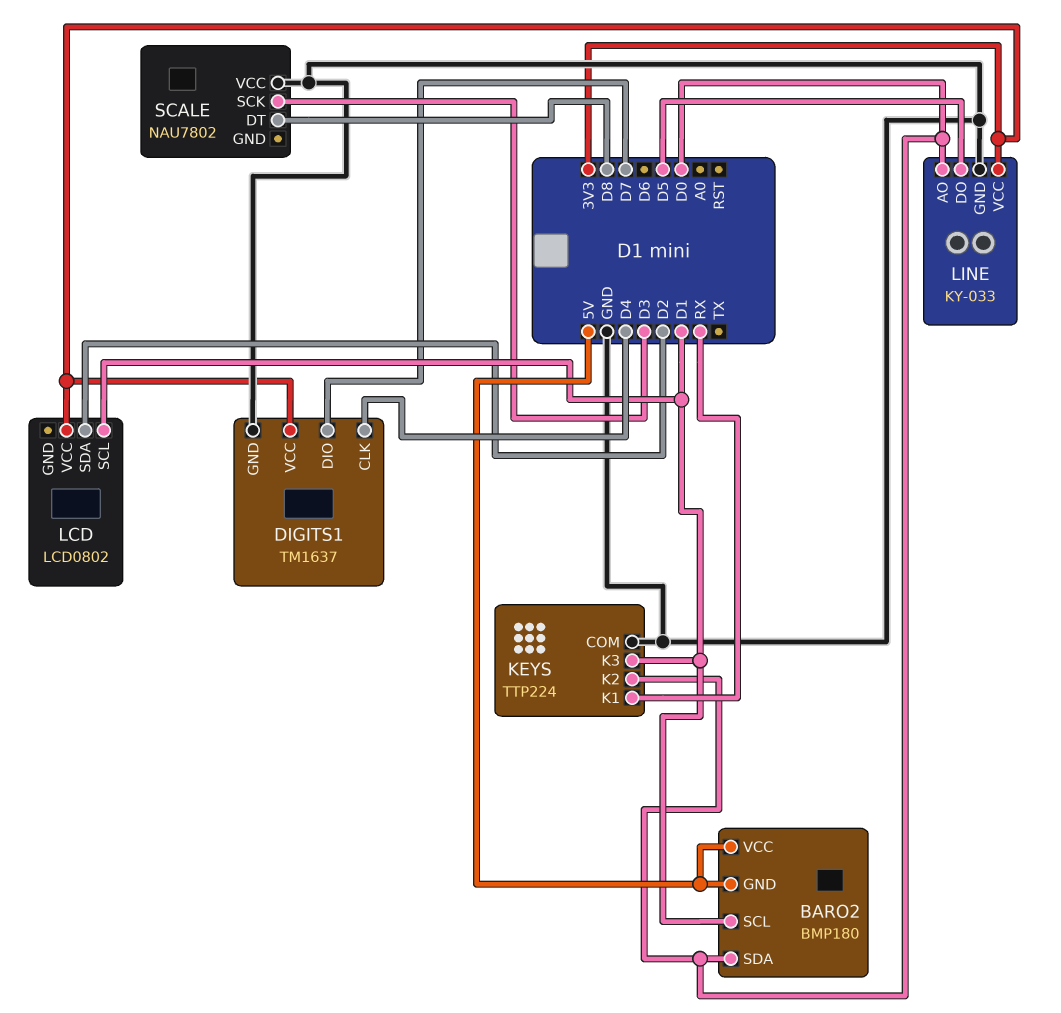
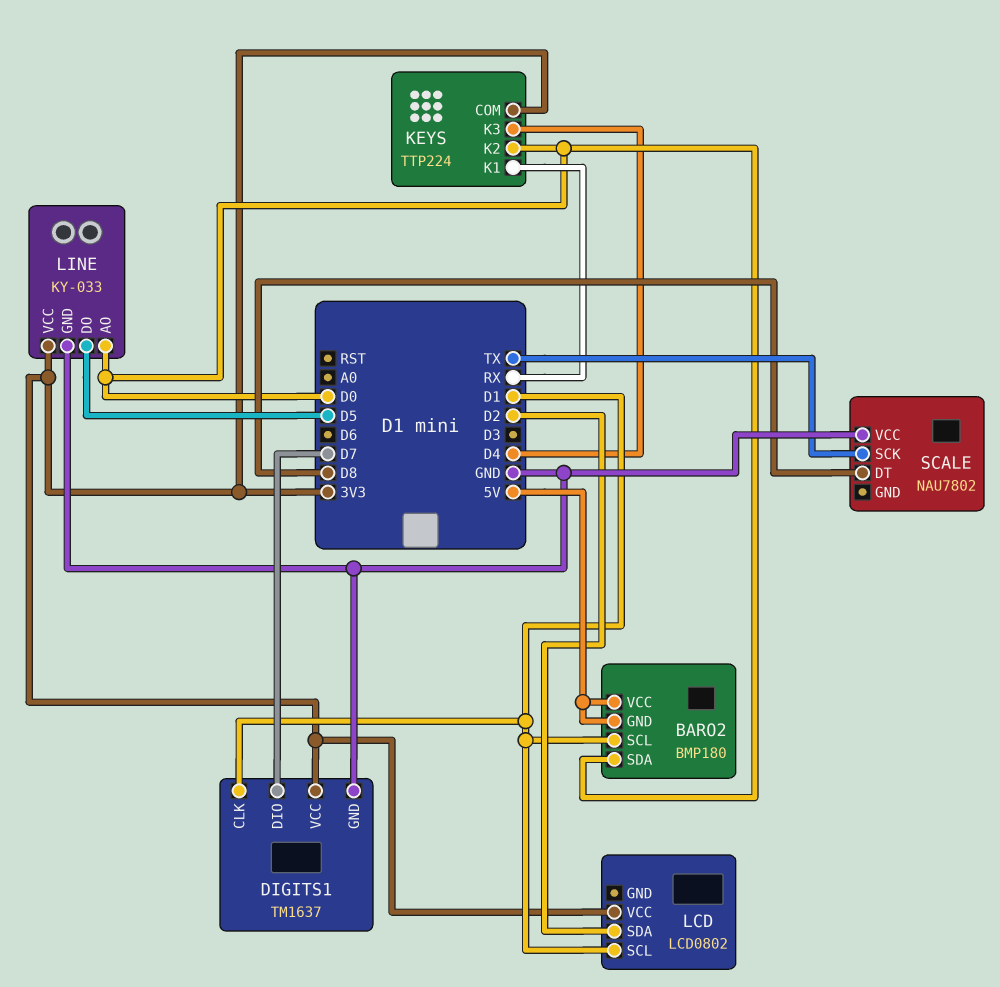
DIGITS1 pin CLK: D4 -> D1
KEYS pin COM: GND -> 3V3
KEYS pin K3: D1 -> D4
SCALE pin SCK: D3 -> TX

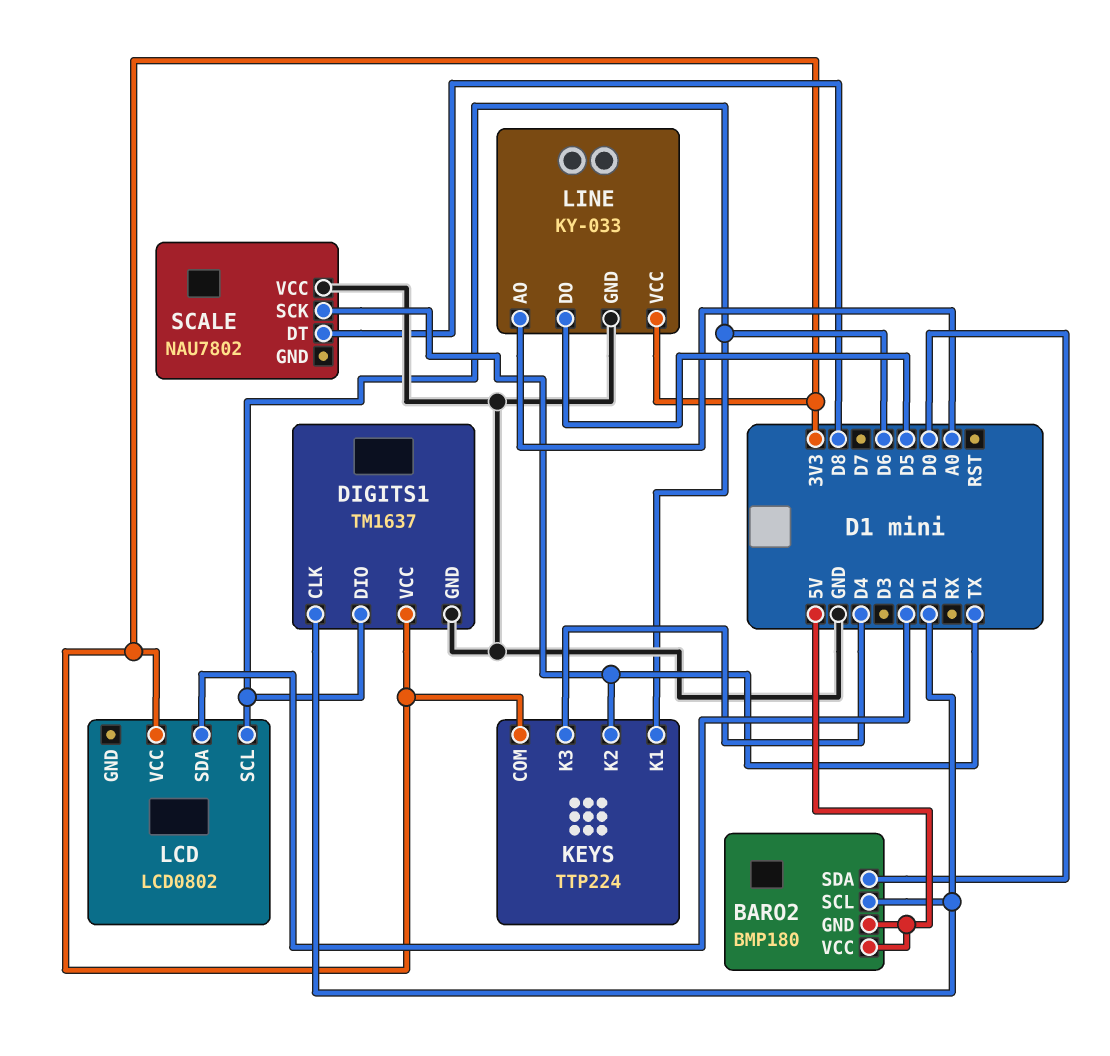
DIGITS1 pin DIO: D7 -> D6
KEYS pin K1: RX -> D6
KEYS pin K2: D0 -> TX
LCD pin SCL: D1 -> D6
LINE pin AO: D0 -> A0

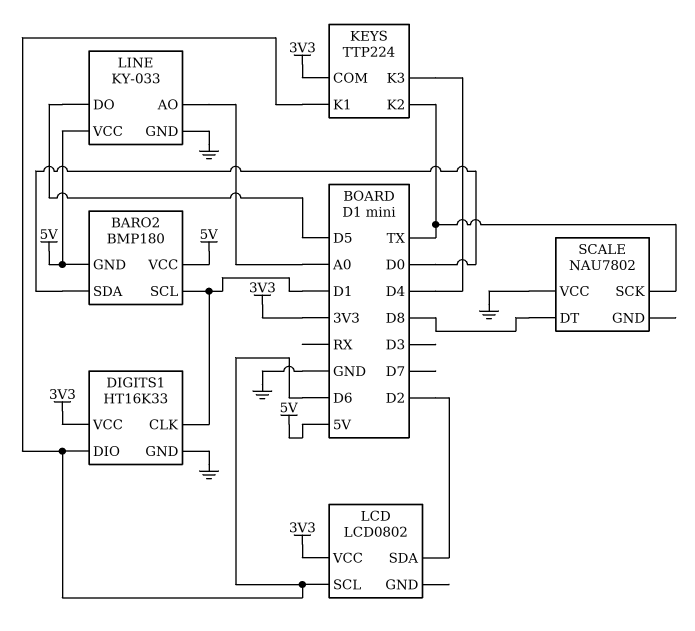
DIGITS1: TM1637 -> HT16K33
LINE pin VCC: 3V3 -> 5V

